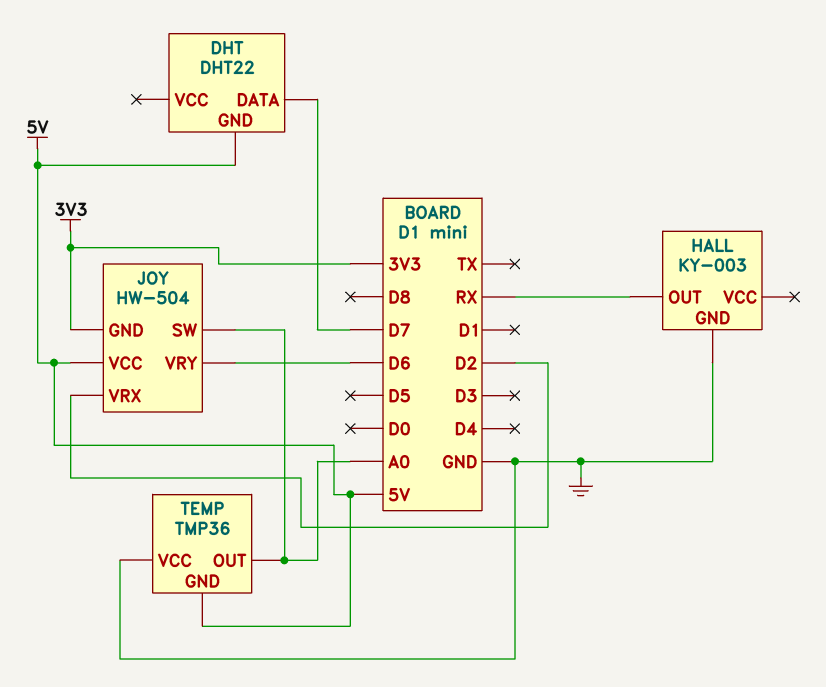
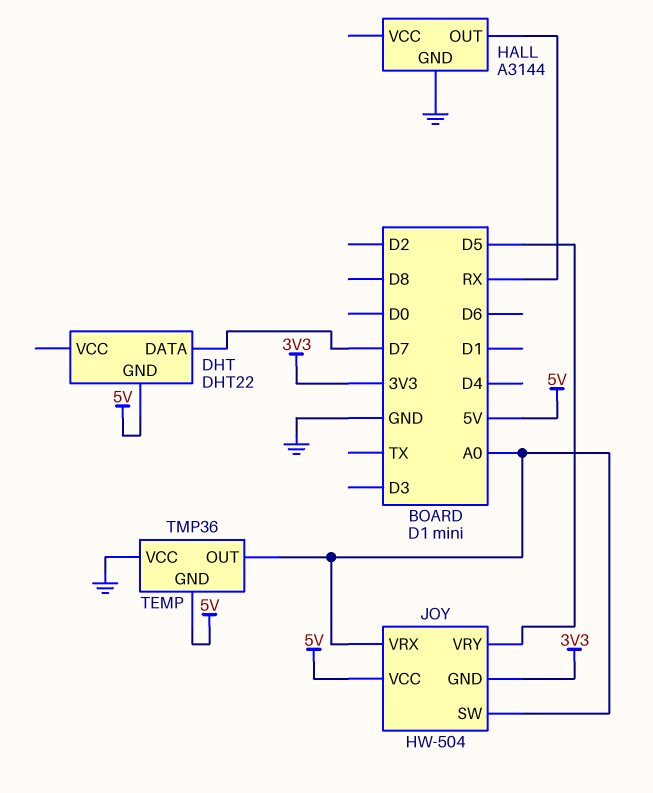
HALL: KY-003 -> A3144
JOY pin VRX: D2 -> A0
JOY pin VRY: D6 -> D5

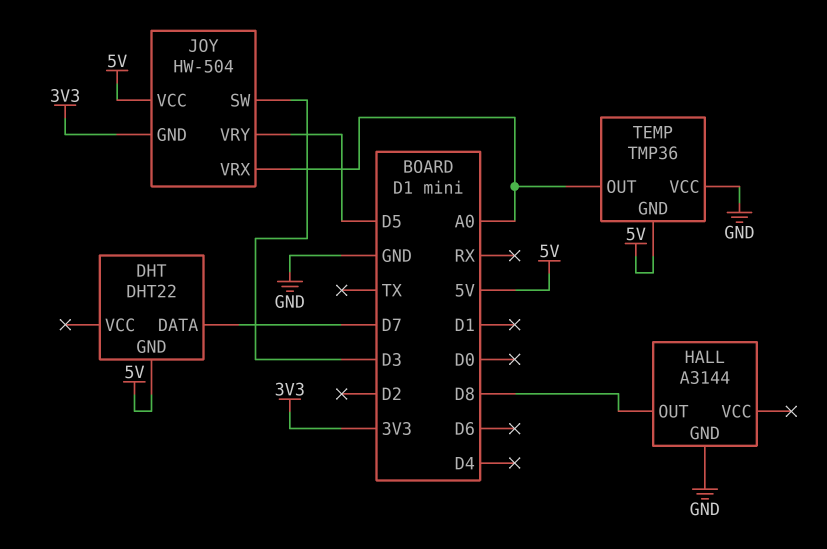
HALL pin OUT: RX -> D8
JOY pin SW: A0 -> D3

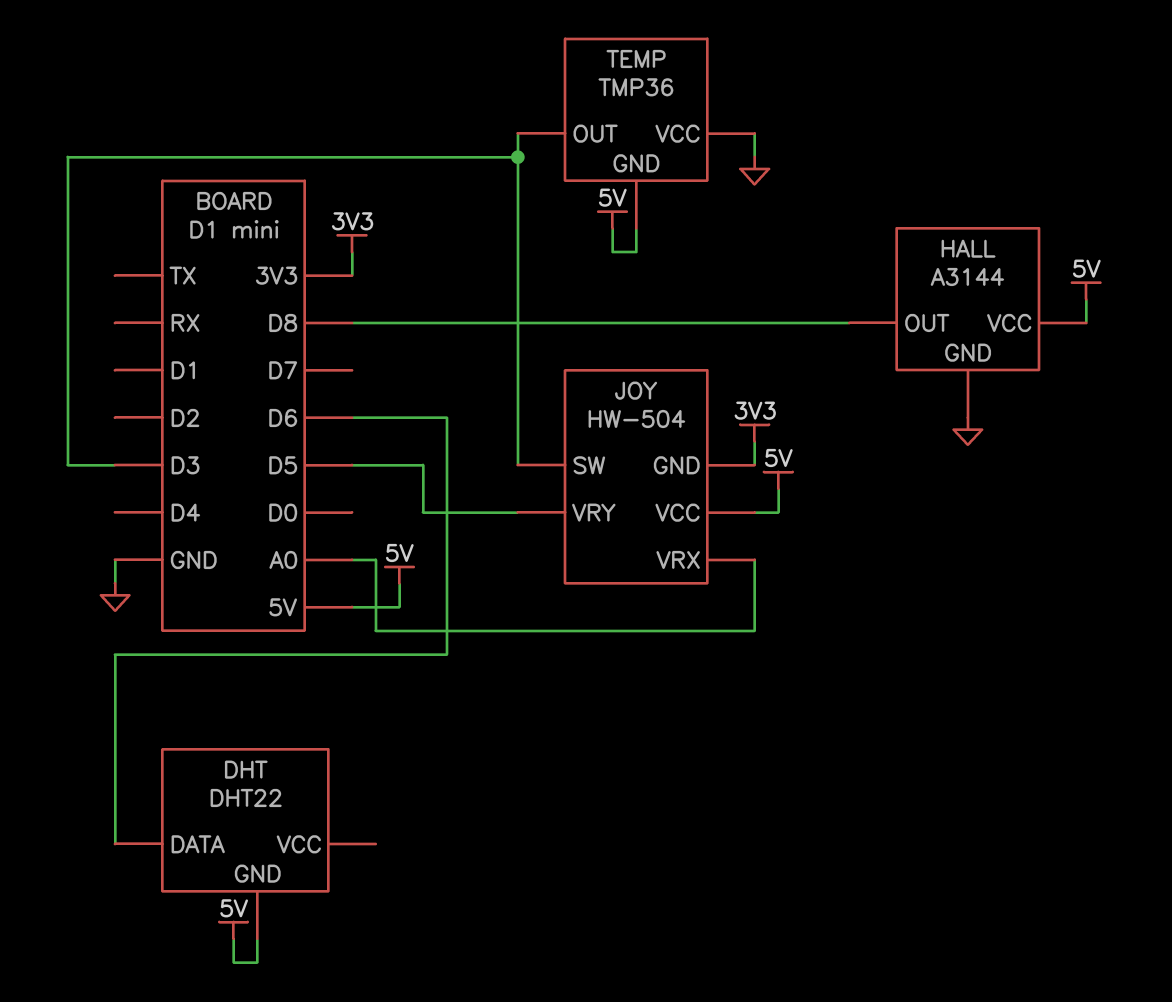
DHT pin DATA: D7 -> D6
HALL pin VCC: none -> 5V
TEMP pin OUT: A0 -> D3

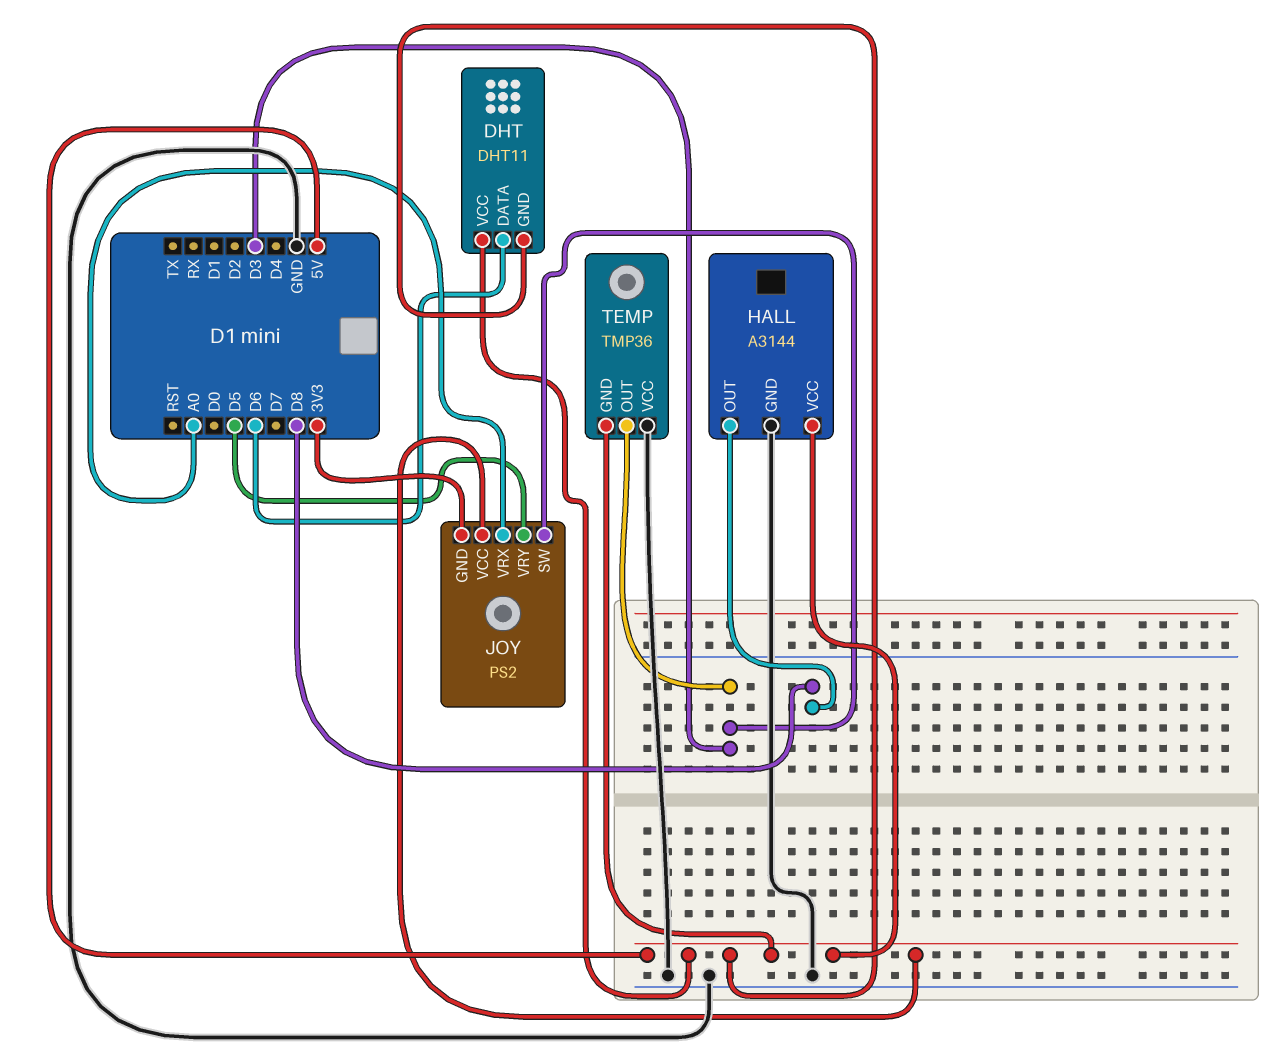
DHT: DHT22 -> DHT11
DHT pin VCC: none -> 5V
JOY: HW-504 -> PS2

